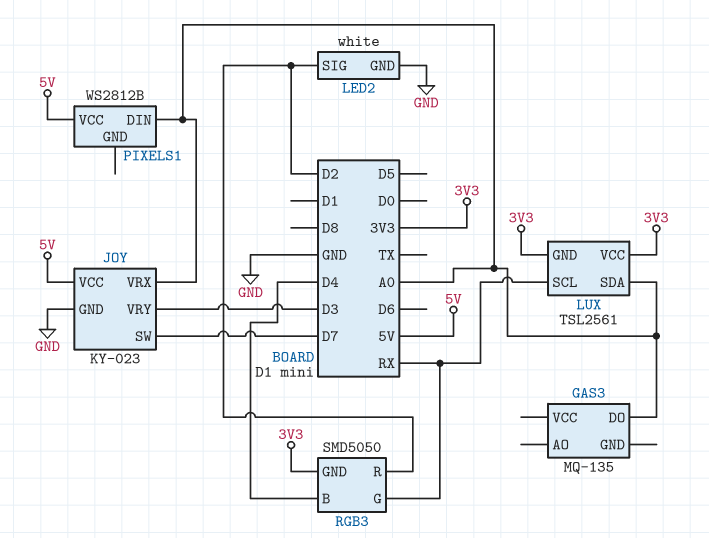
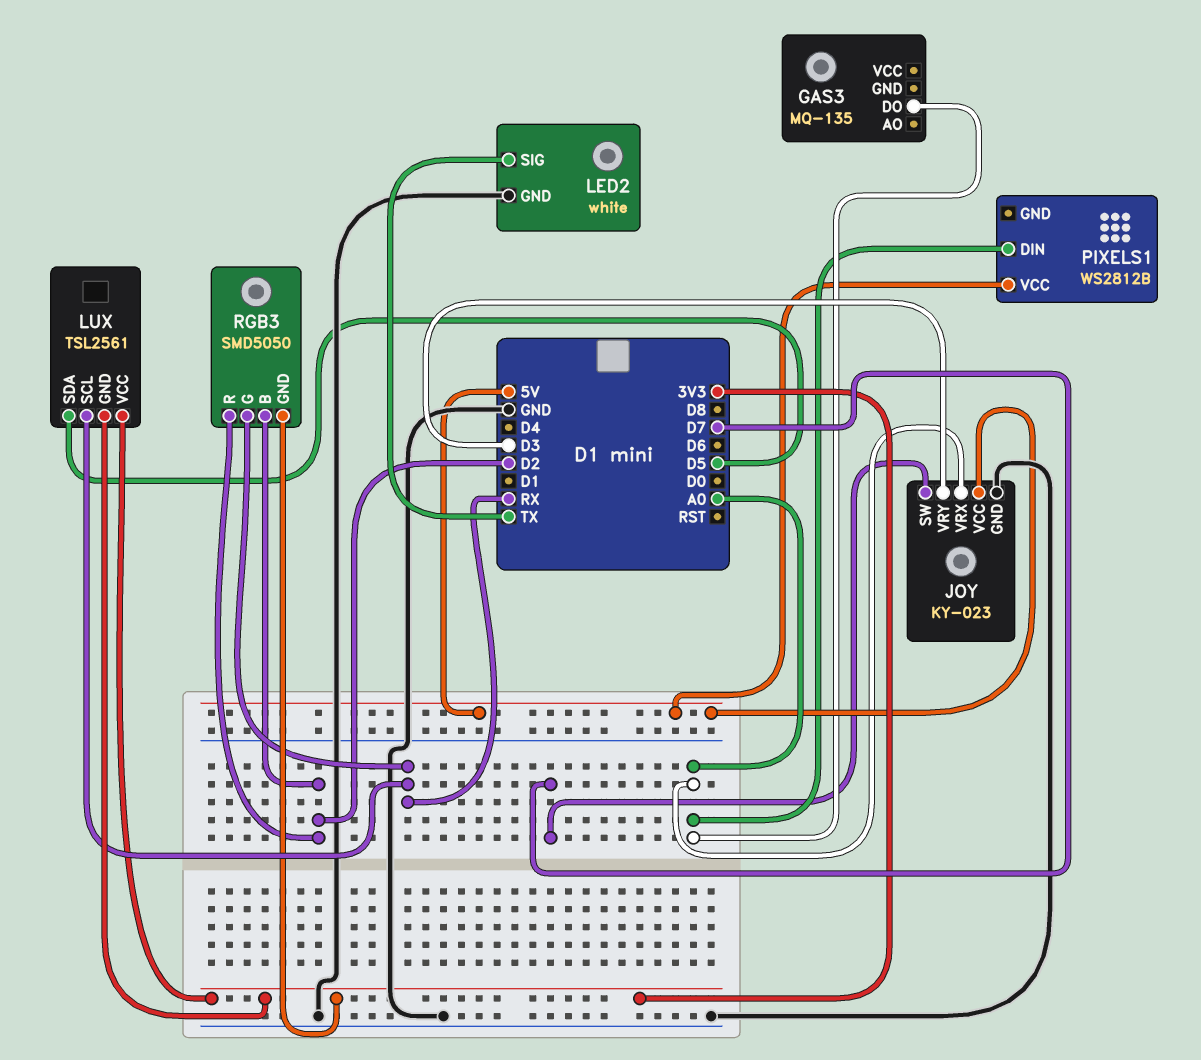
LED2 pin SIG: D2 -> TX
LUX pin SDA: A0 -> D5
RGB3 pin B: D4 -> D2

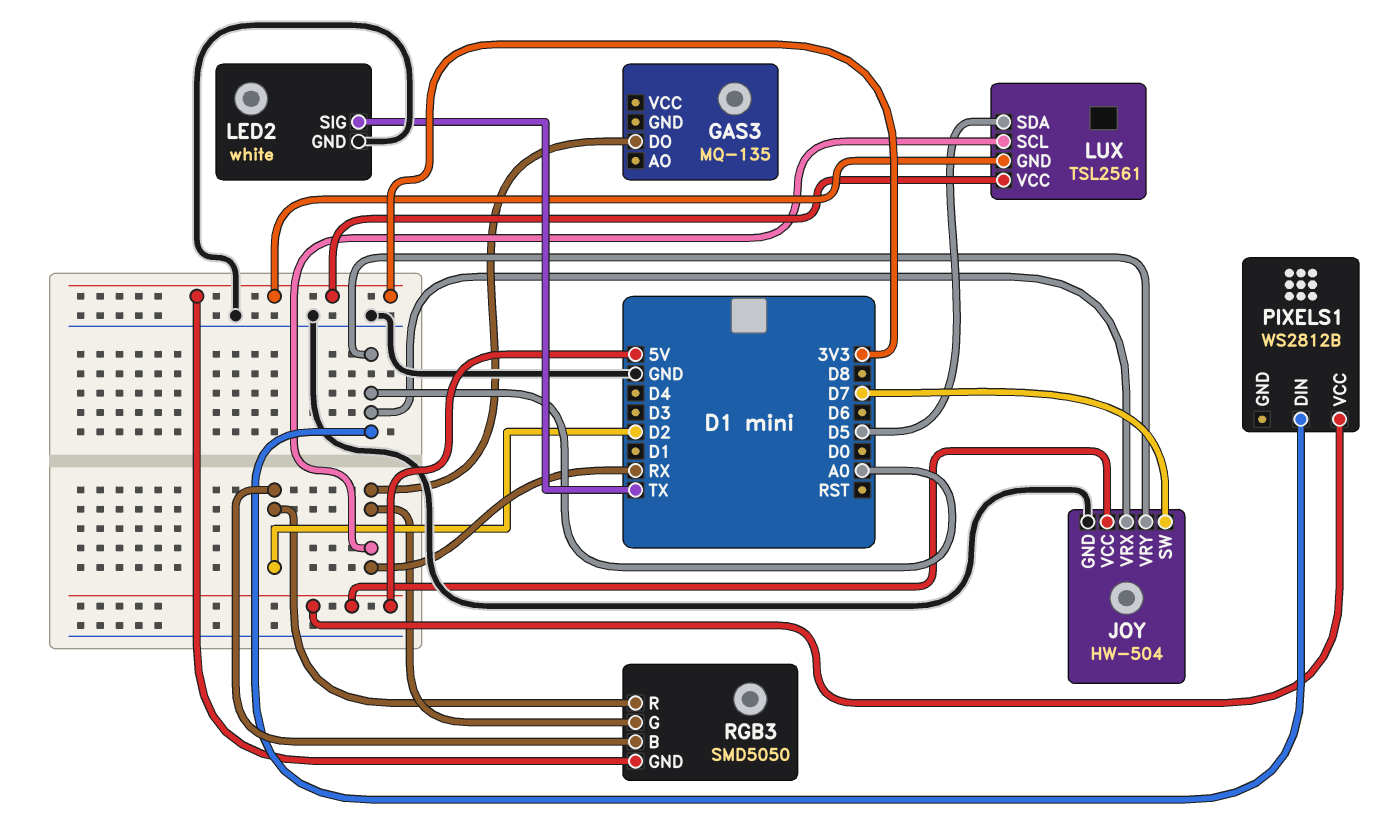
GAS3 pin DO: A0 -> RX
JOY: KY-023 -> HW-504
JOY pin VRY: D3 -> A0

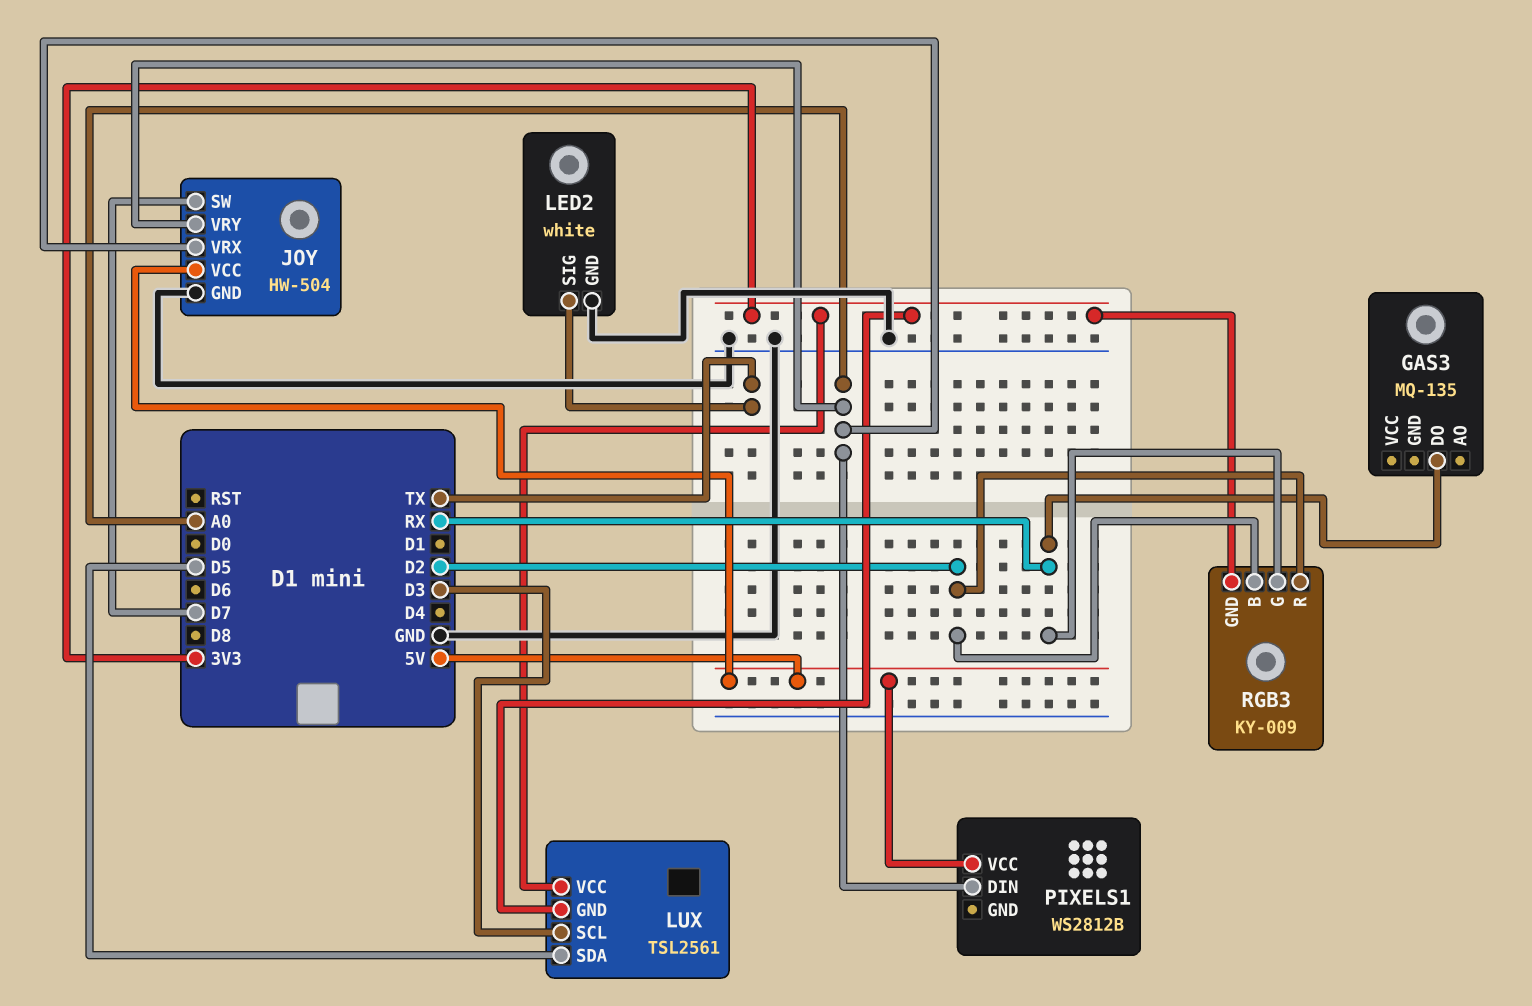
LUX pin SCL: RX -> D3
RGB3: SMD5050 -> KY-009

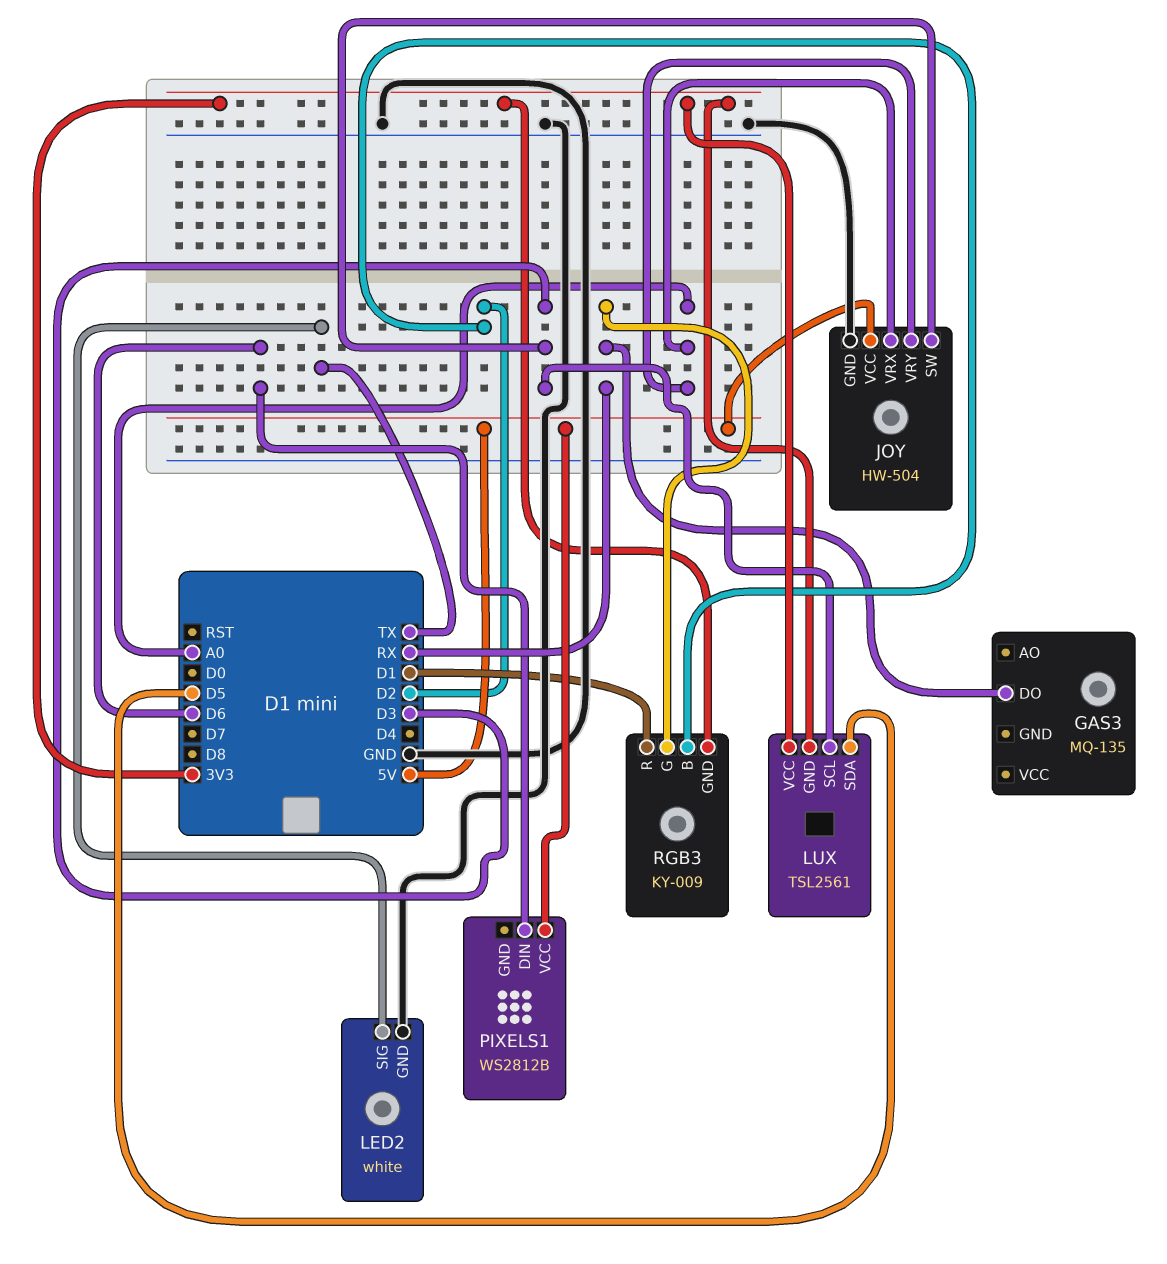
JOY pin SW: D7 -> D3
PIXELS1 pin DIN: A0 -> D6
RGB3 pin R: D2 -> D1

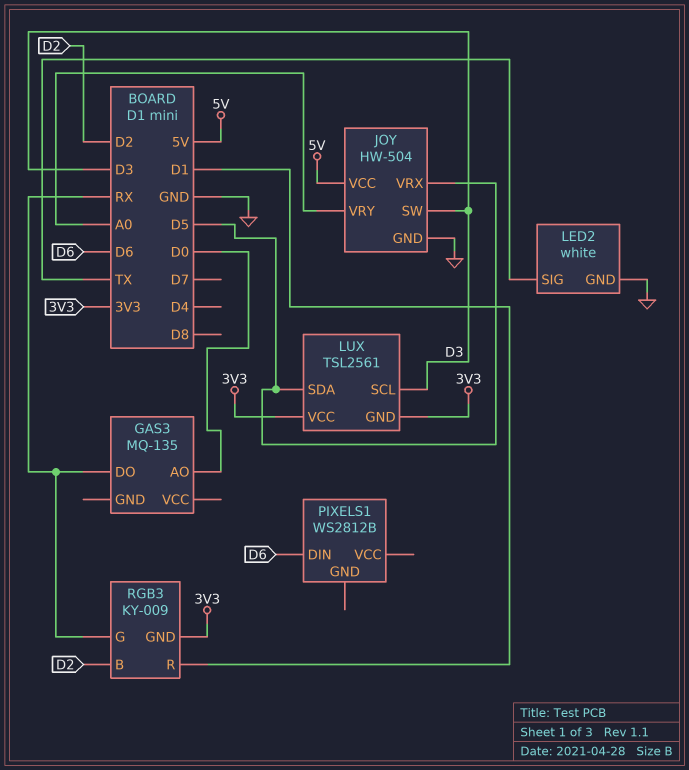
GAS3 pin AO: none -> D0
JOY pin VRX: A0 -> D5
PIXELS1 pin VCC: 5V -> none

